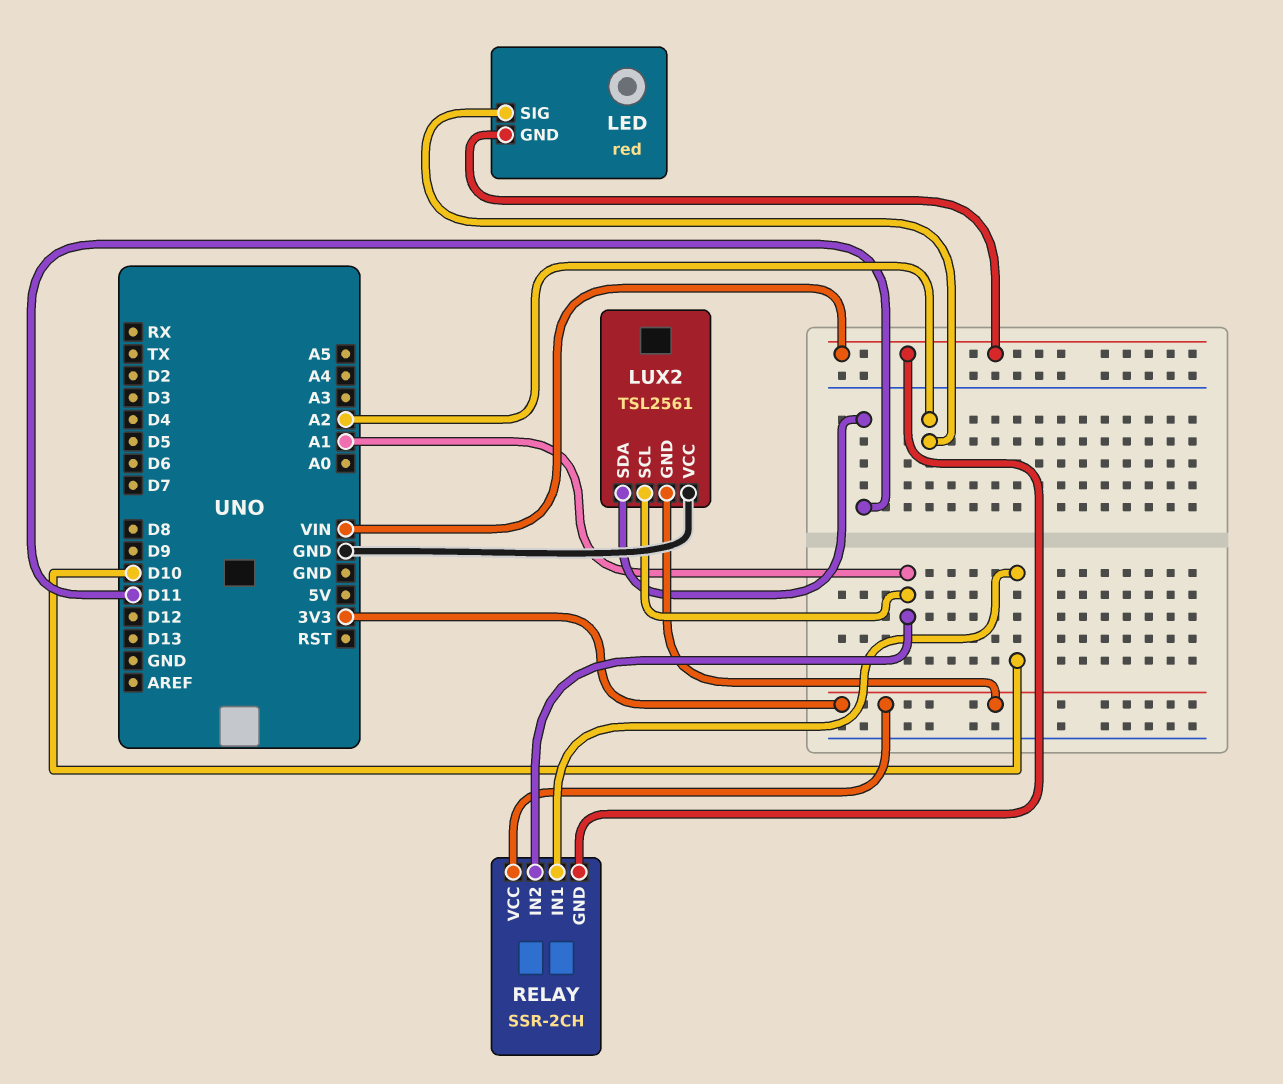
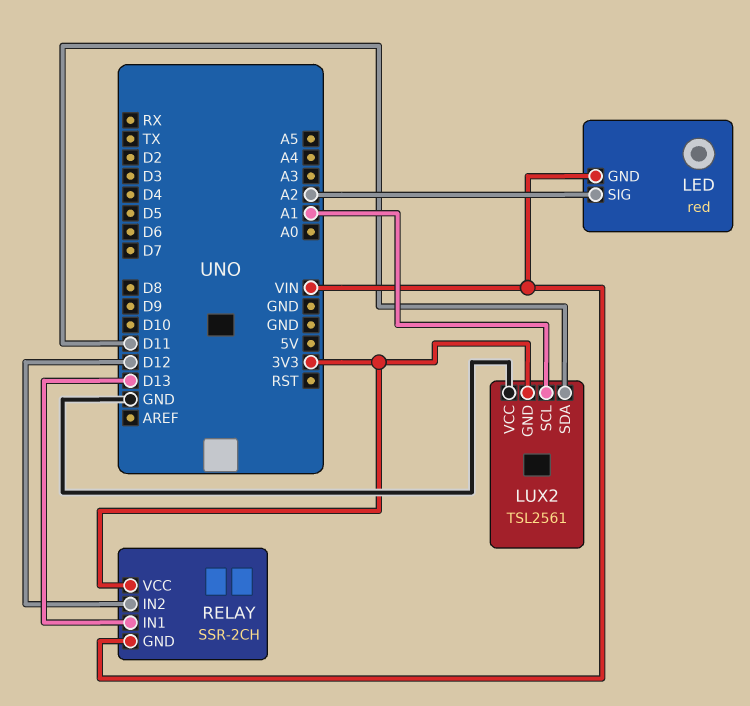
RELAY pin IN1: D10 -> D13
RELAY pin IN2: A1 -> D12

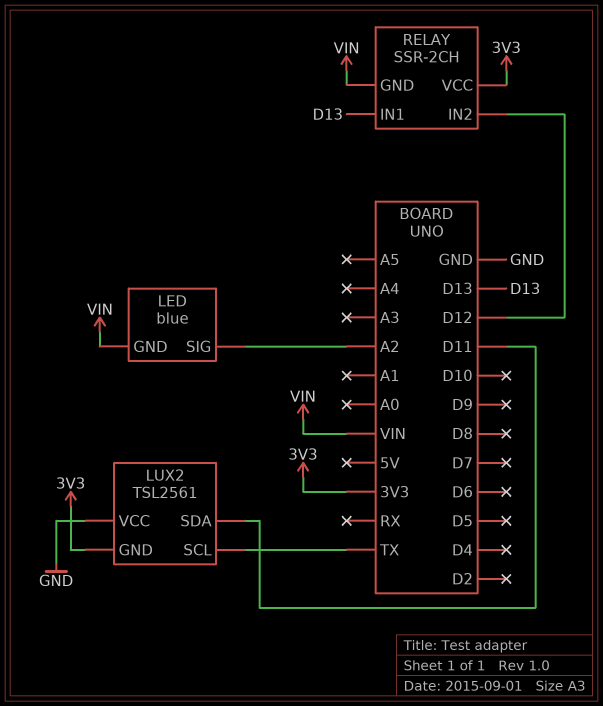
LED: red -> blue
LUX2 pin SCL: A1 -> TX

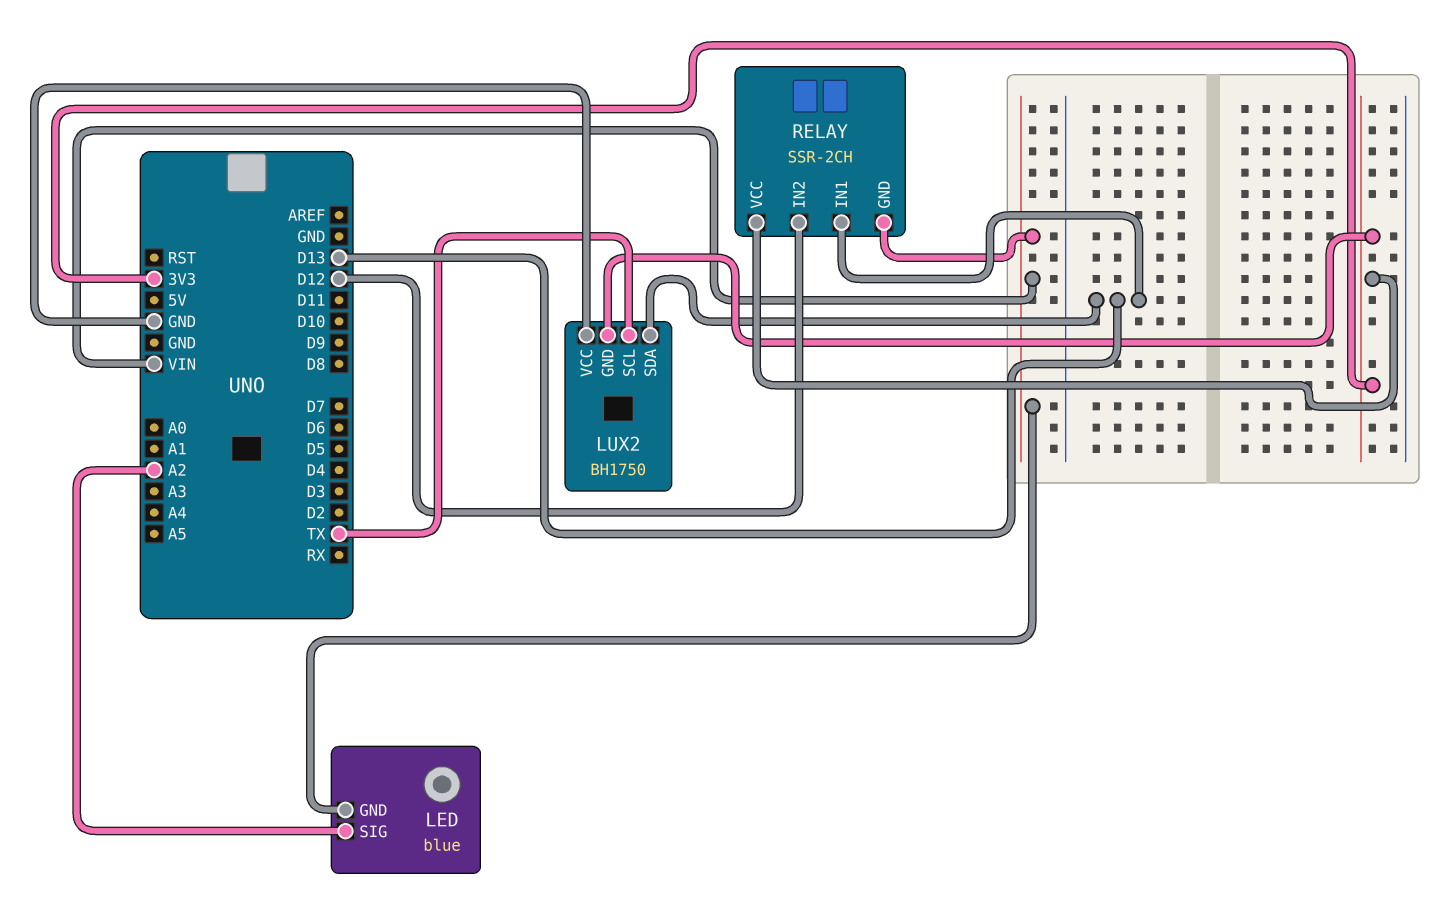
LUX2: TSL2561 -> BH1750
LUX2 pin SDA: D11 -> D13

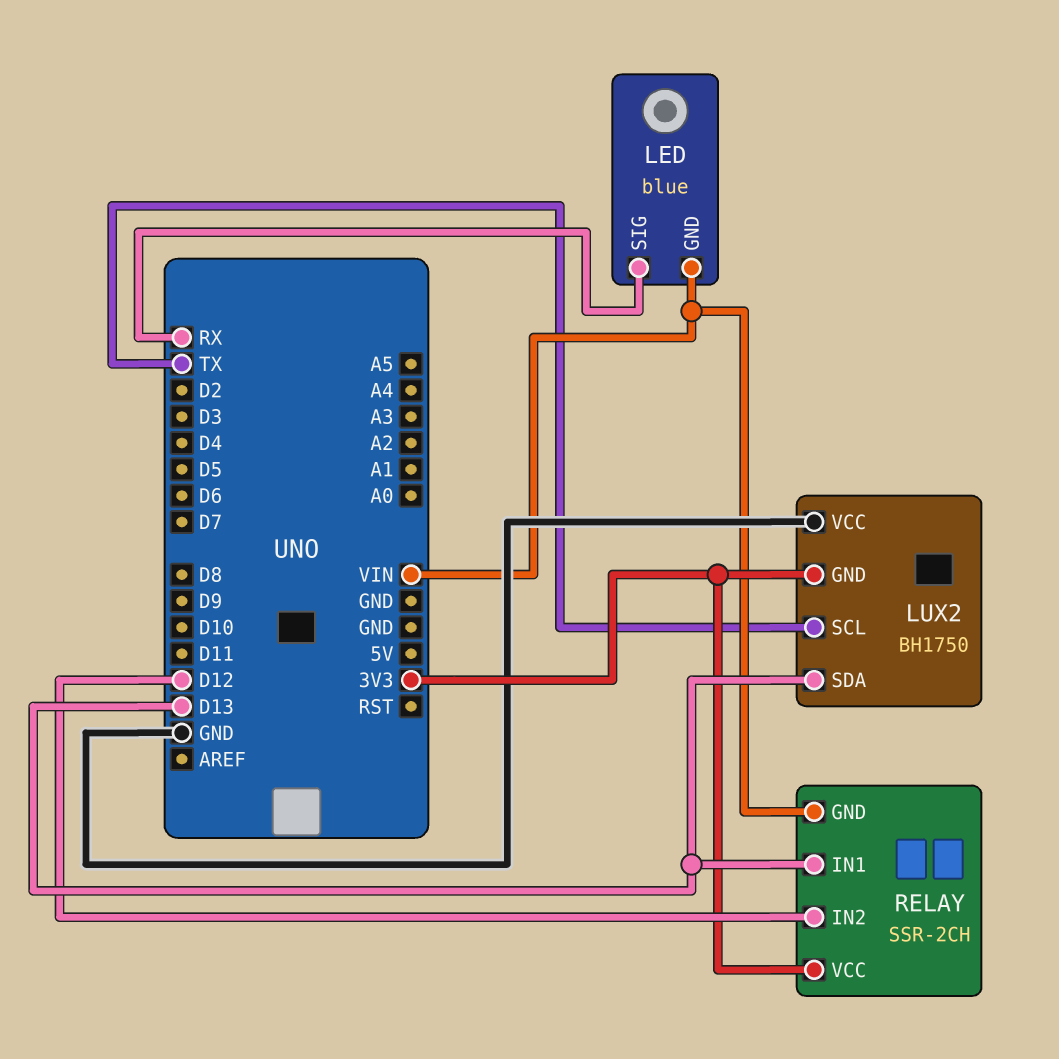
LED pin SIG: A2 -> RX

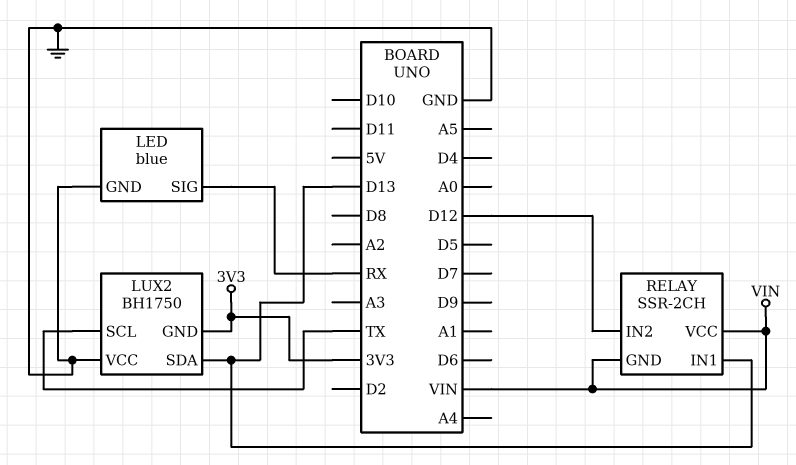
LED pin GND: VIN -> GND
RELAY pin VCC: 3V3 -> VIN

